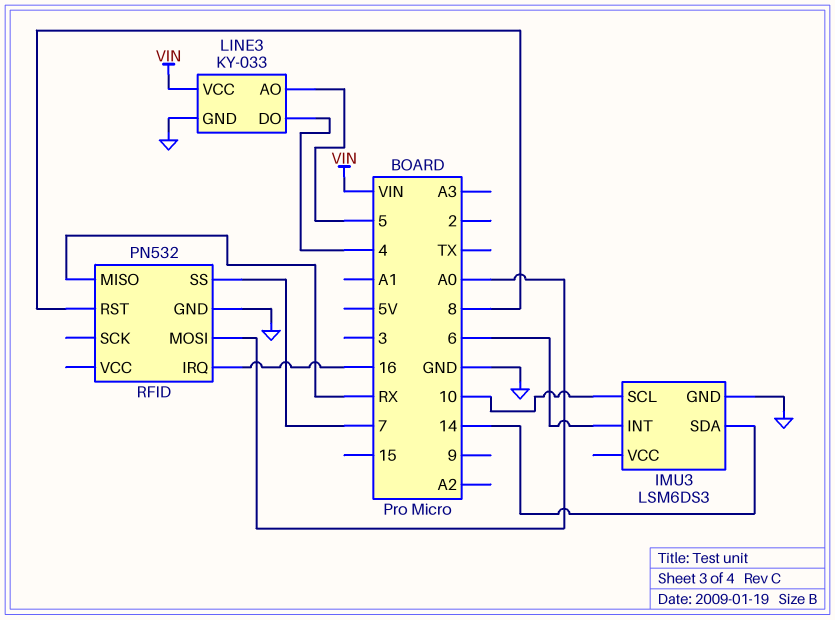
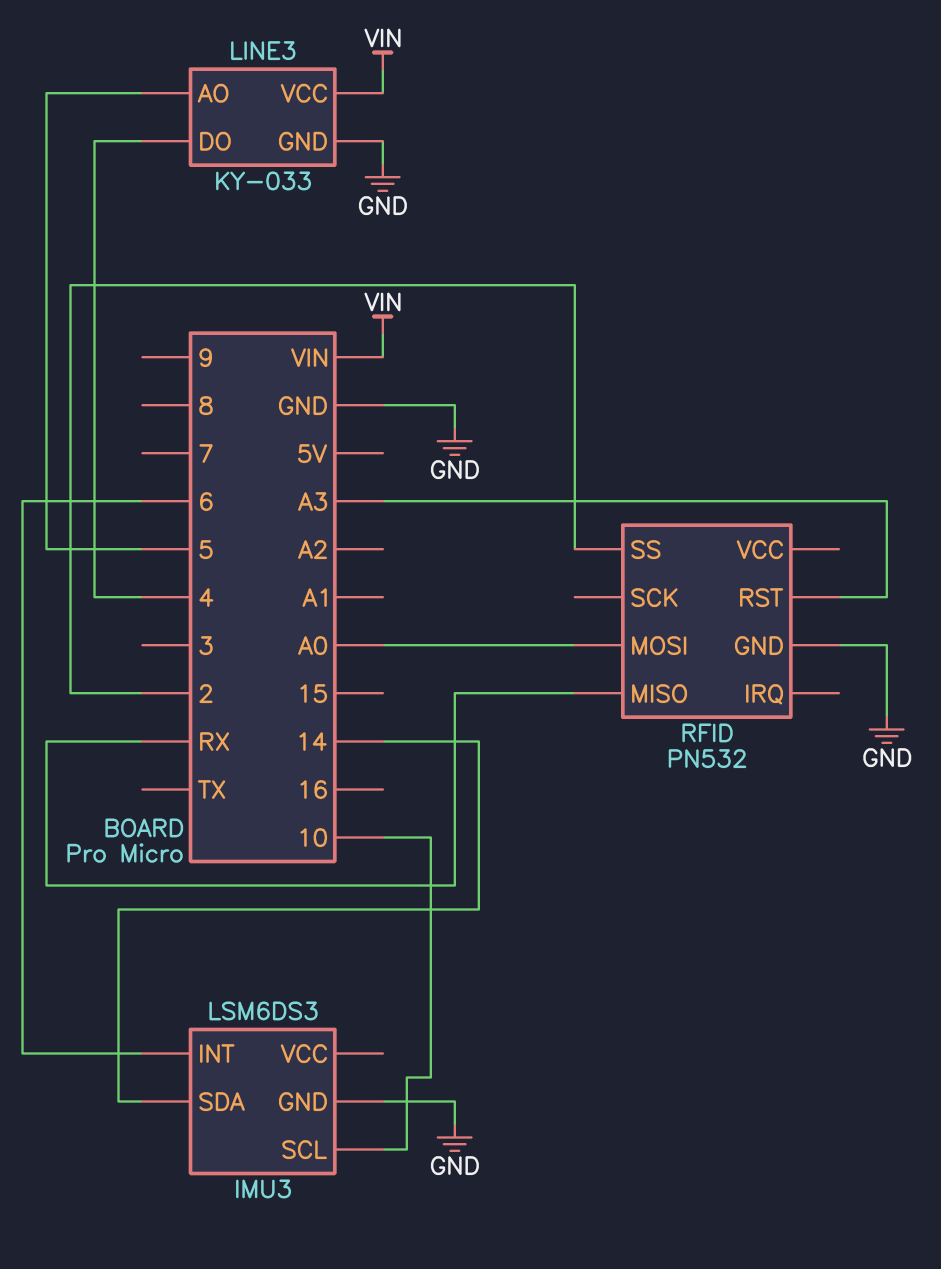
RFID pin IRQ: 16 -> none
RFID pin RST: 8 -> A3
RFID pin SS: 7 -> 2

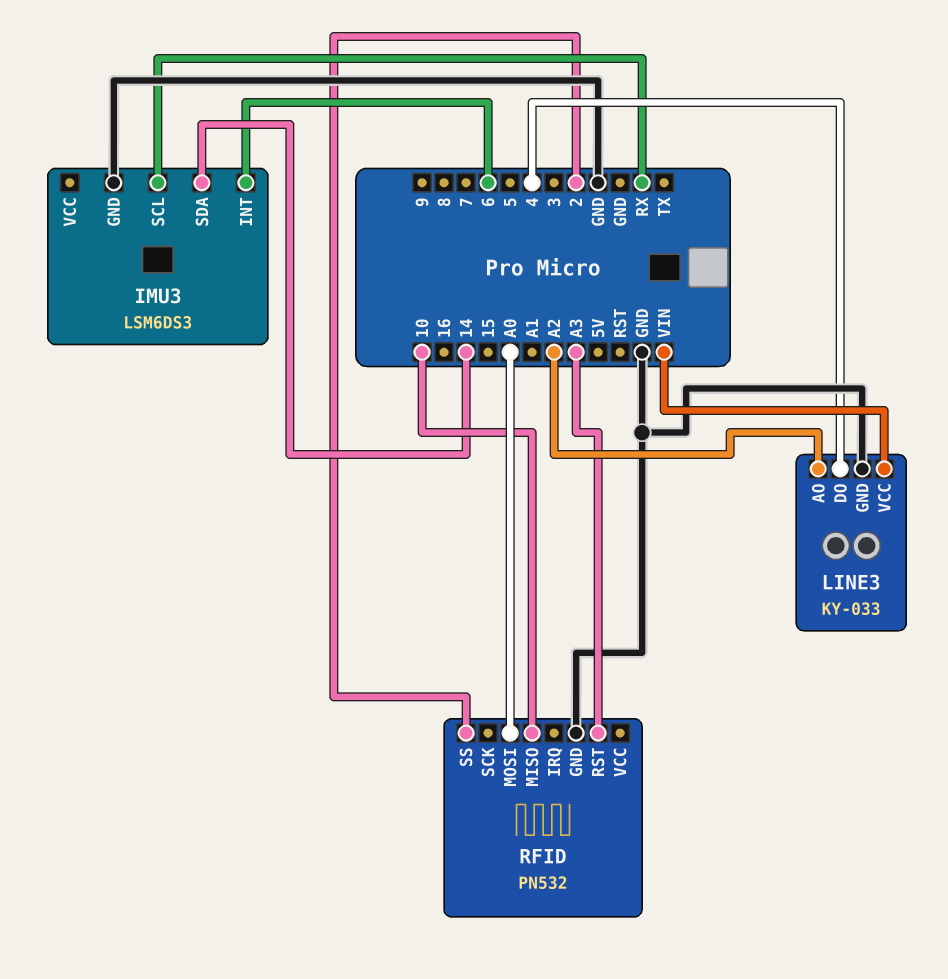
IMU3 pin SCL: 10 -> RX
LINE3 pin AO: 5 -> A2
RFID pin MISO: RX -> 10

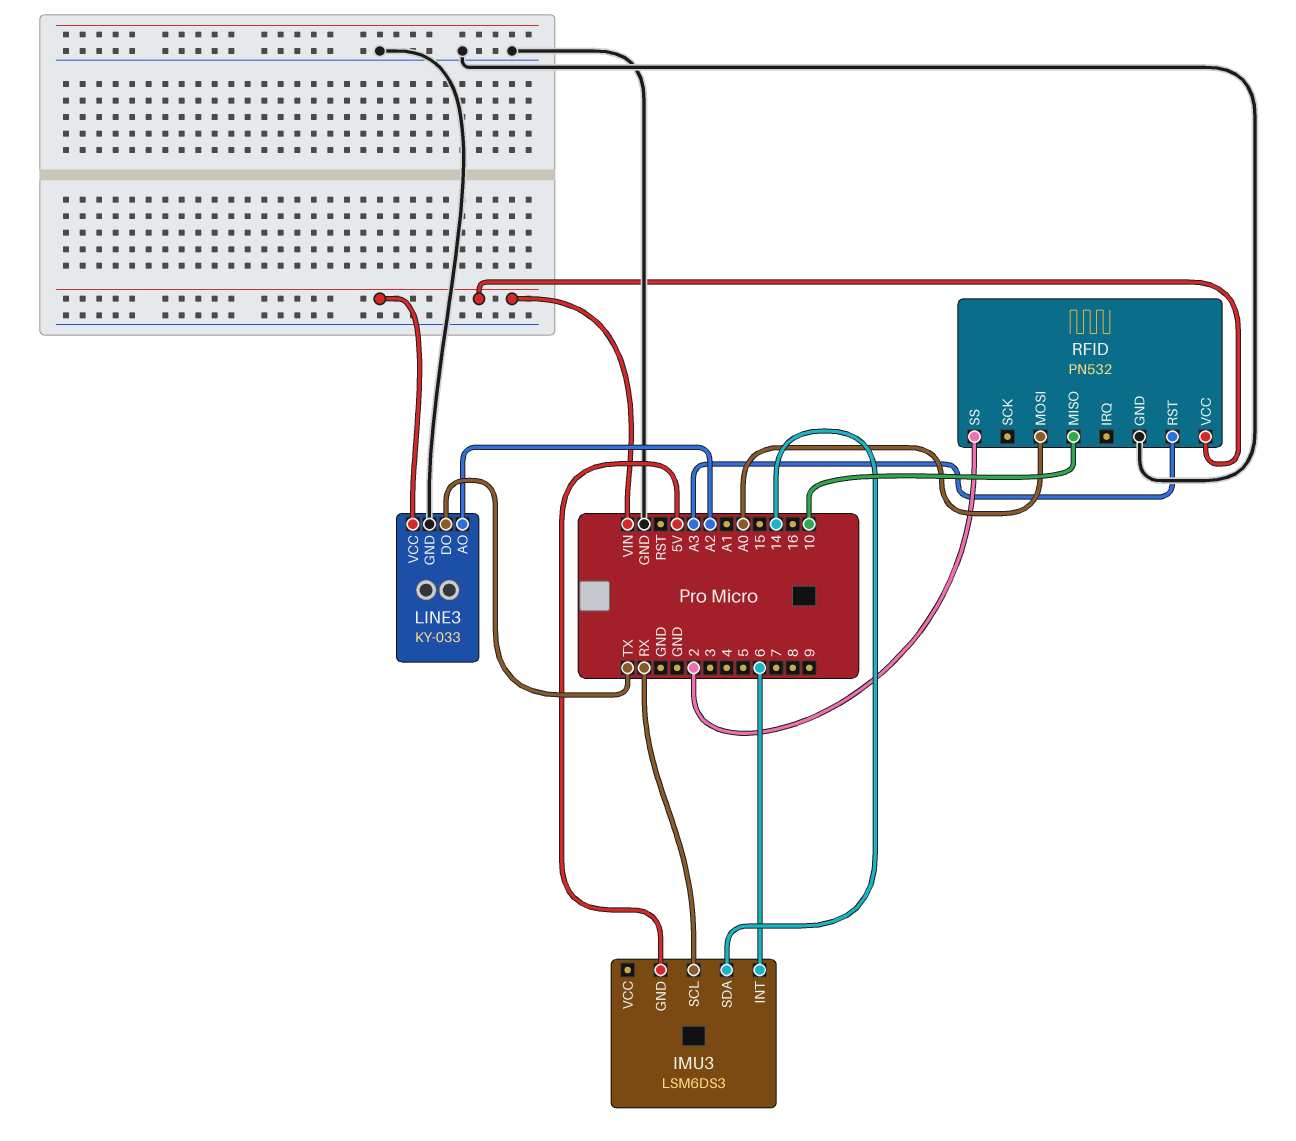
IMU3 pin GND: GND -> 5V
LINE3 pin DO: 4 -> TX
RFID pin VCC: none -> VIN

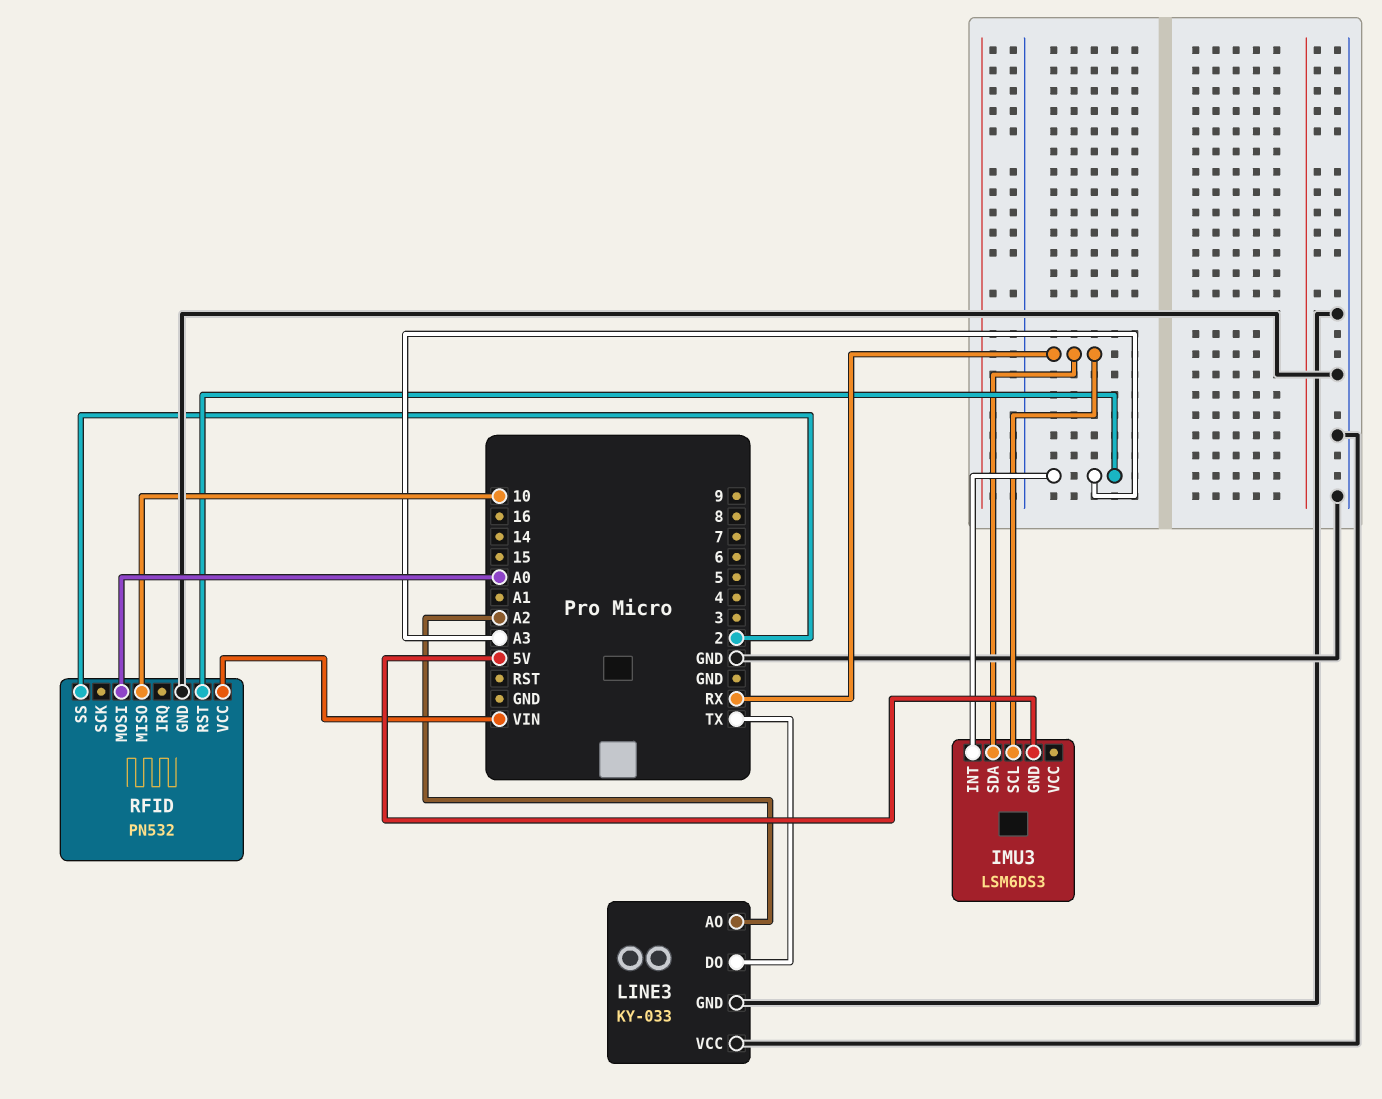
IMU3 pin INT: 6 -> A3
IMU3 pin SDA: 14 -> RX
LINE3 pin VCC: VIN -> GND

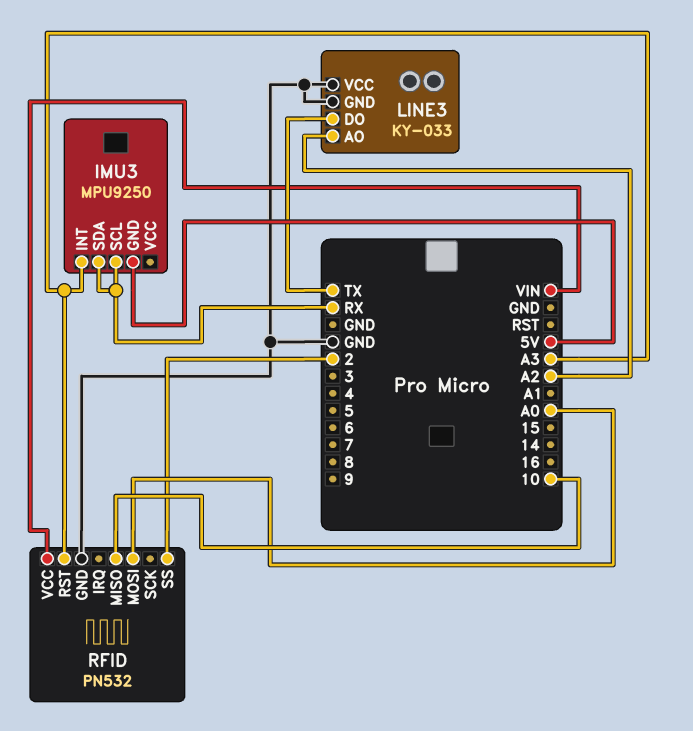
IMU3: LSM6DS3 -> MPU9250

